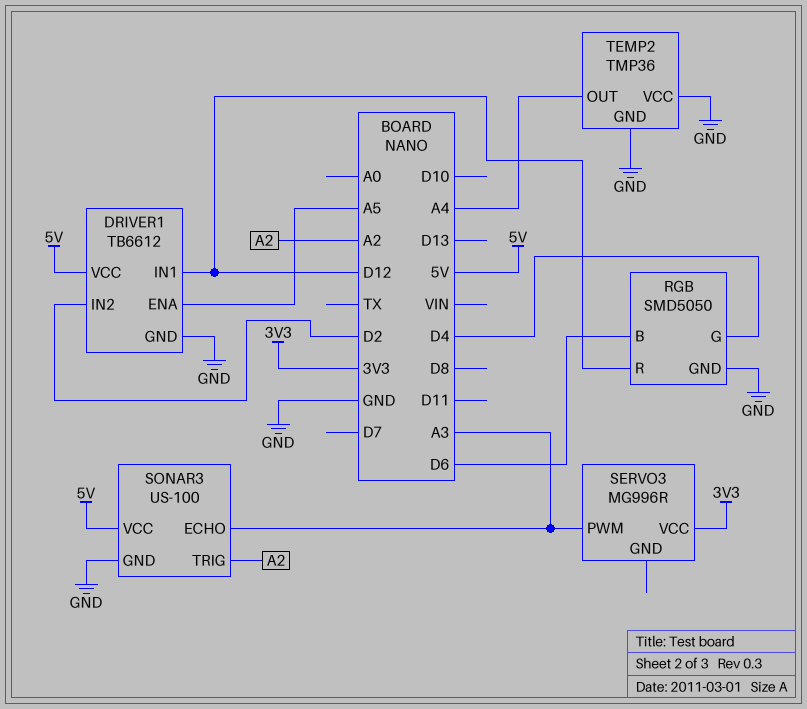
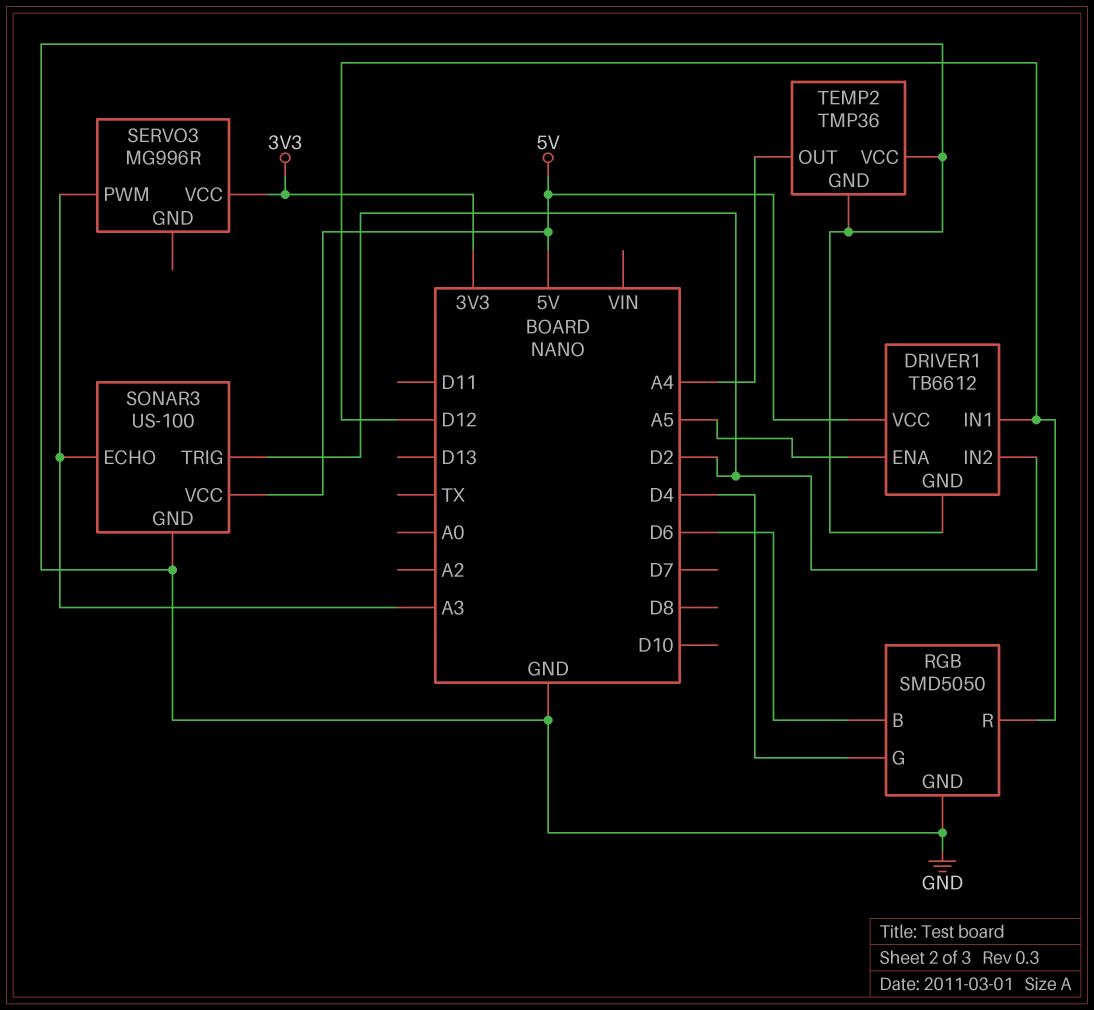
SONAR3 pin TRIG: A2 -> D2

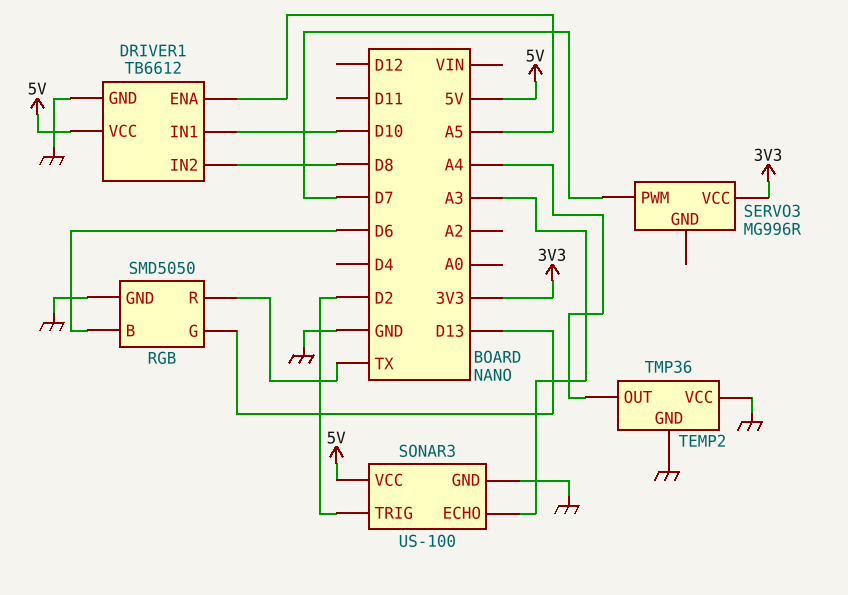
DRIVER1 pin IN1: D12 -> D10
DRIVER1 pin IN2: D2 -> D8
RGB pin G: D4 -> D13
RGB pin R: D12 -> TX
SERVO3 pin PWM: A3 -> D7

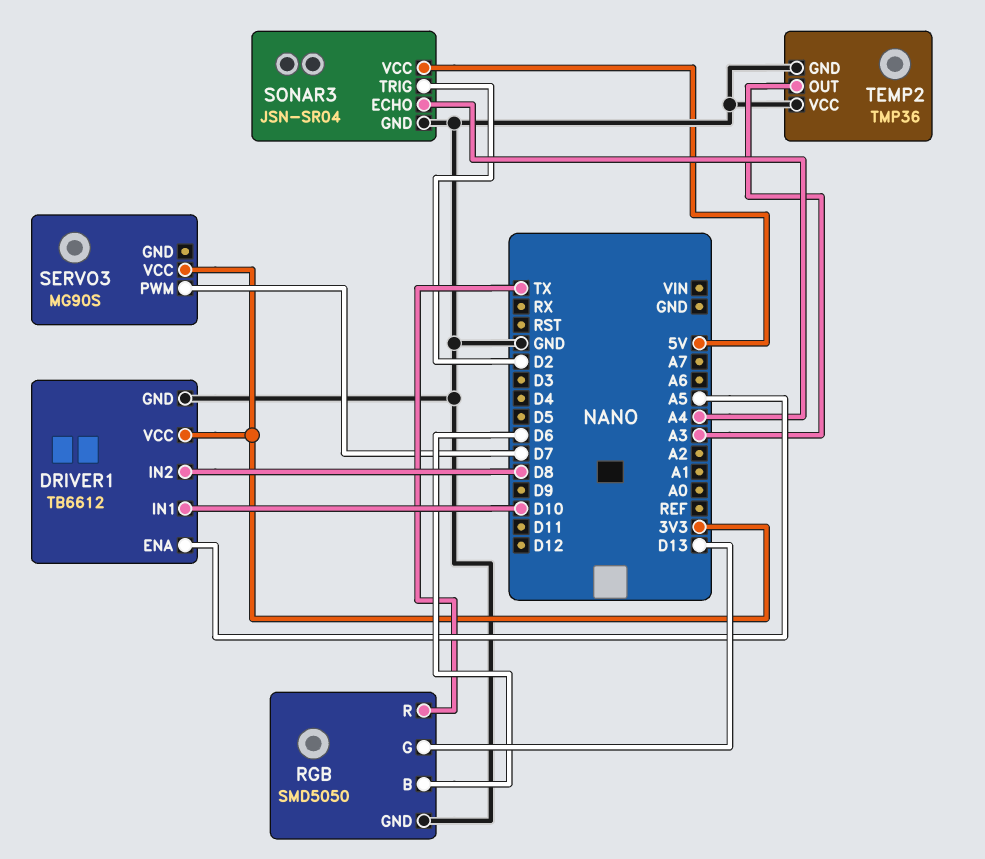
DRIVER1 pin VCC: 5V -> 3V3
SERVO3: MG996R -> MG90S
SONAR3: US-100 -> JSN-SR04
SONAR3 pin ECHO: A3 -> A4
TEMP2 pin OUT: A4 -> A3

